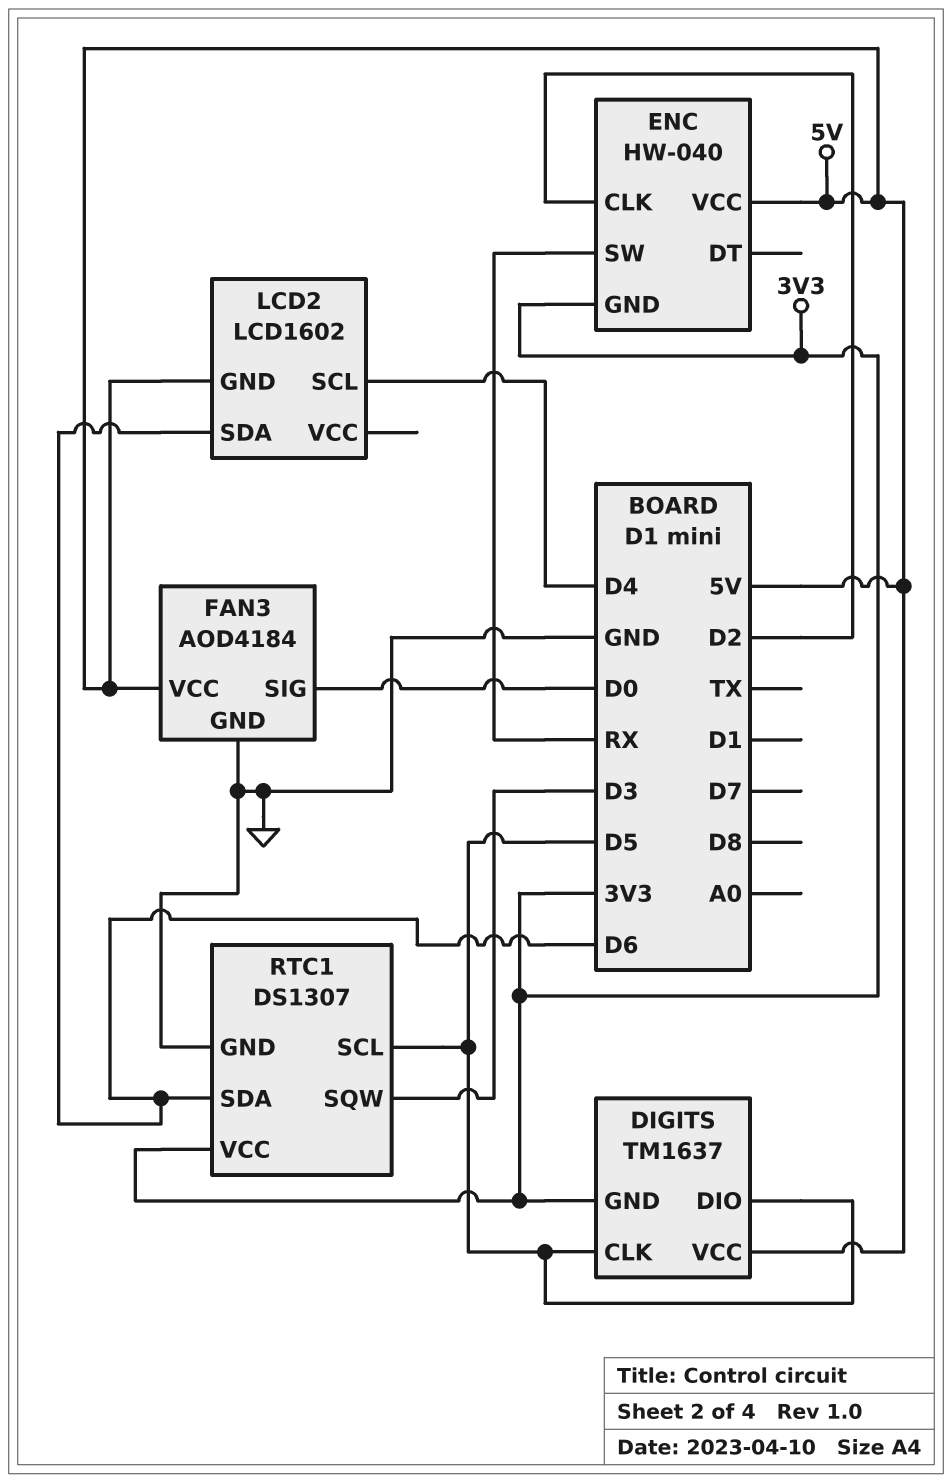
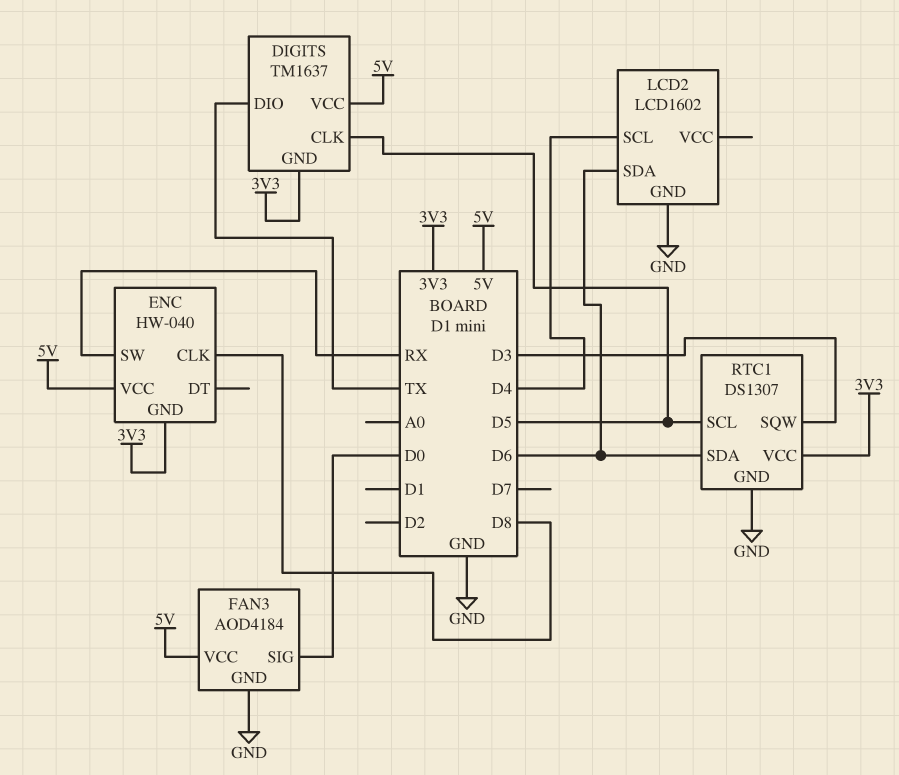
DIGITS pin DIO: D5 -> TX
ENC pin CLK: D2 -> D8
LCD2 pin GND: 5V -> GND

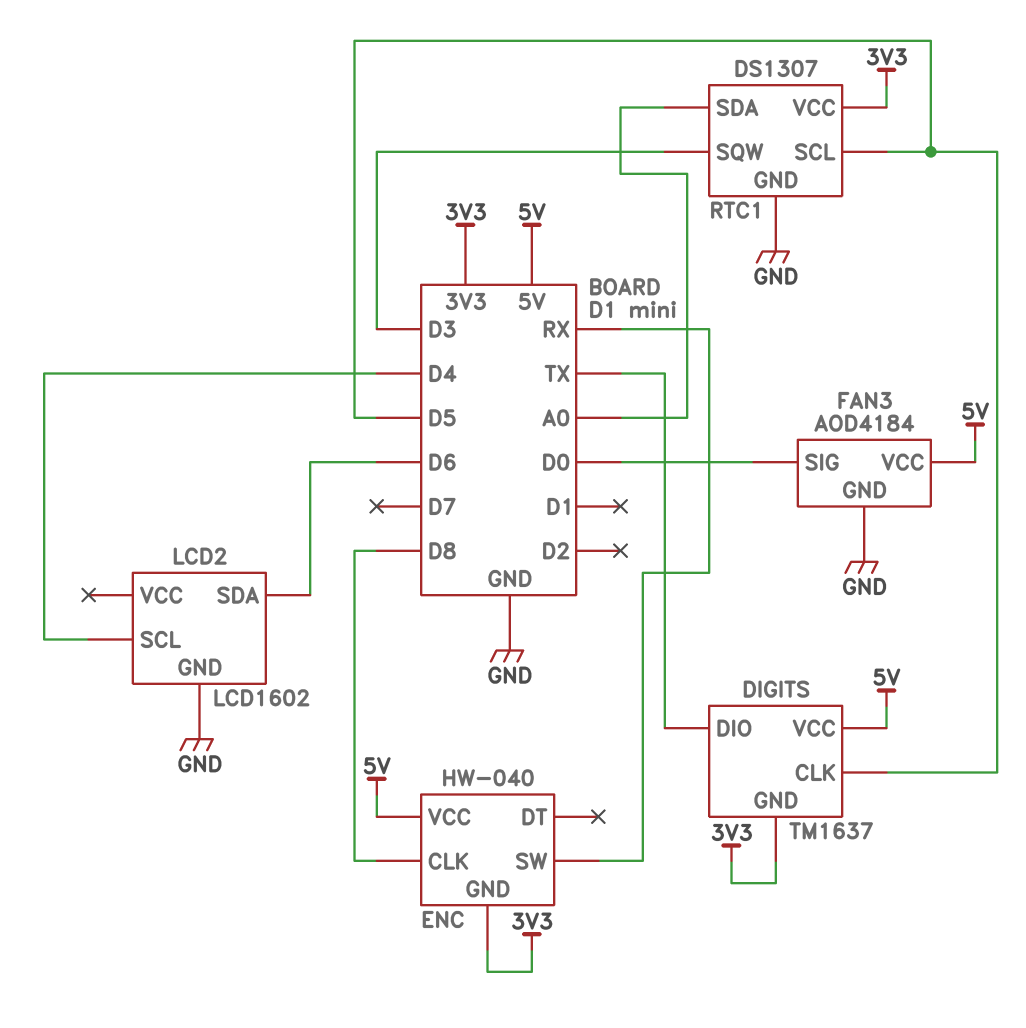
RTC1 pin SDA: D6 -> A0

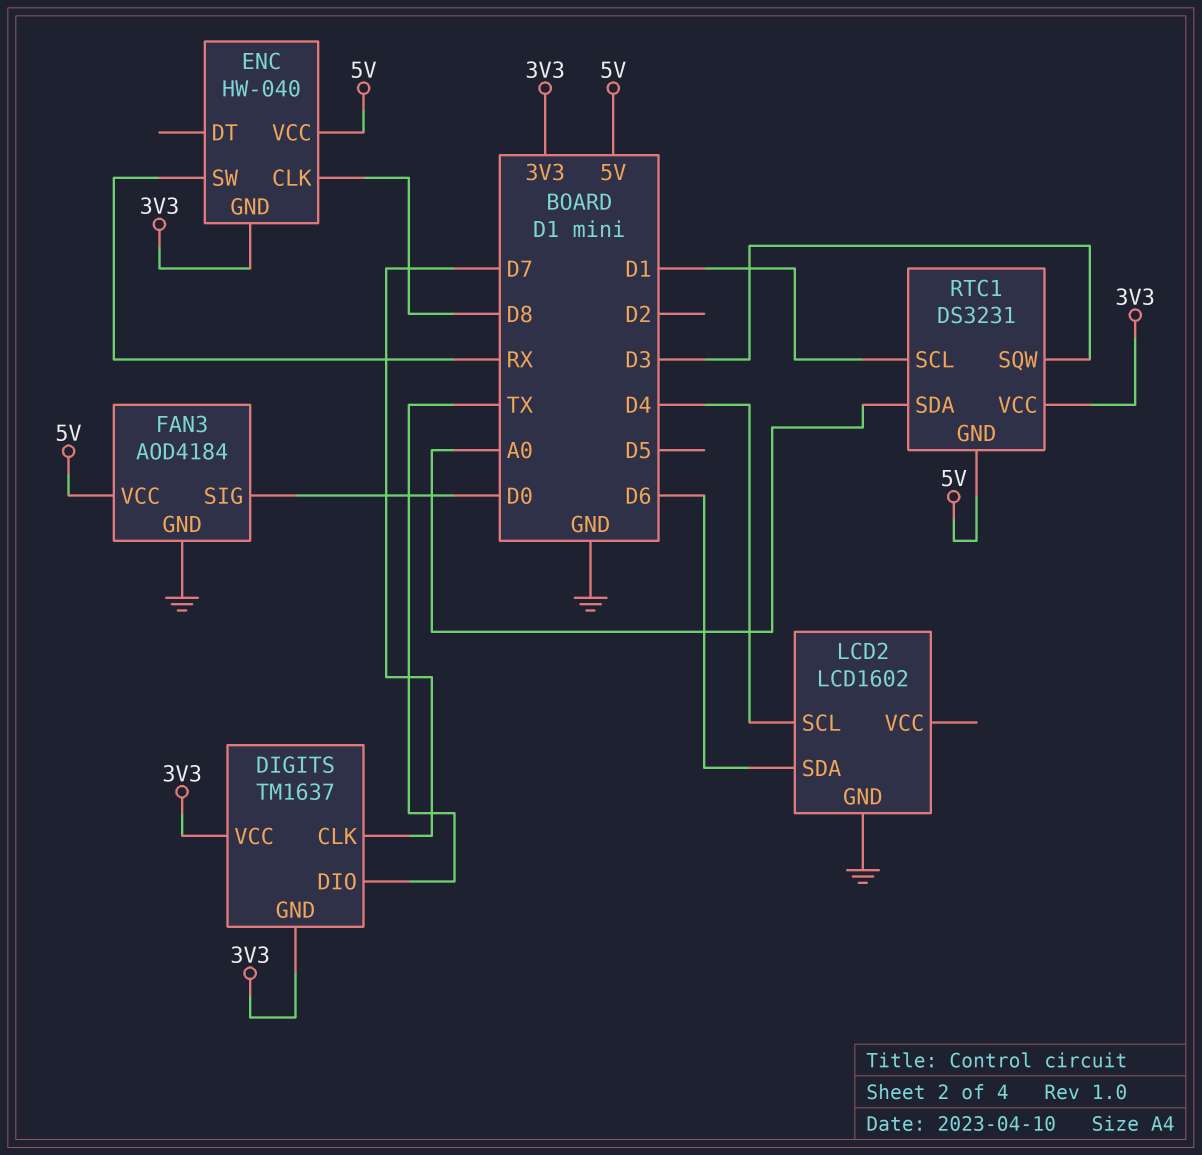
DIGITS pin CLK: D5 -> D7
DIGITS pin VCC: 5V -> 3V3
RTC1: DS1307 -> DS3231
RTC1 pin GND: GND -> 5V
RTC1 pin SCL: D5 -> D1

